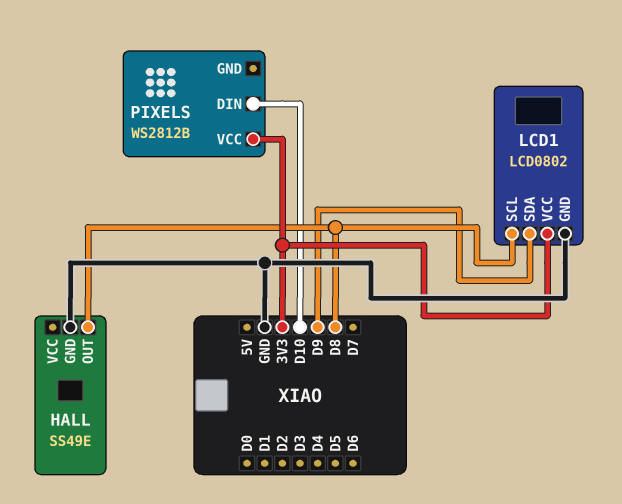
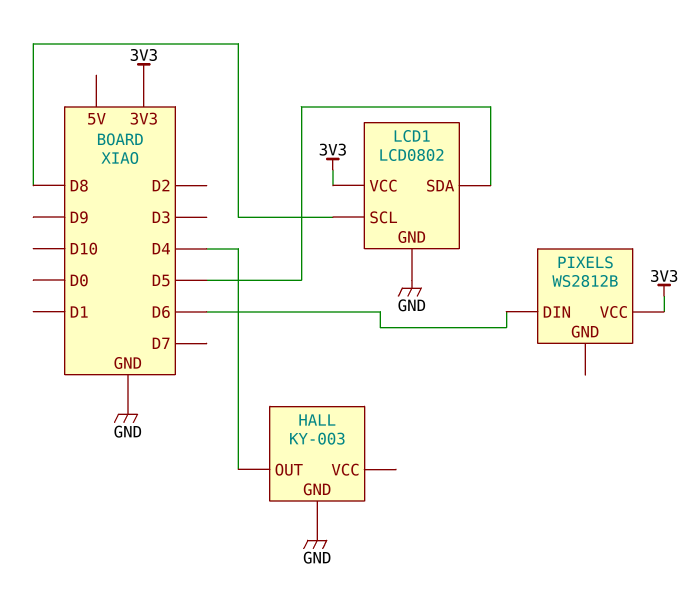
HALL: SS49E -> KY-003
HALL pin OUT: D8 -> D4
LCD1 pin SDA: D9 -> D5
PIXELS pin DIN: D10 -> D6

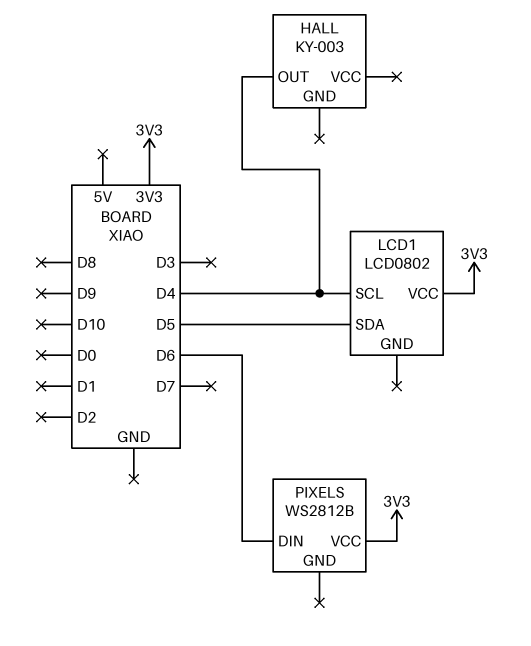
HALL pin GND: GND -> none
LCD1 pin GND: GND -> none
LCD1 pin SCL: D8 -> D4

